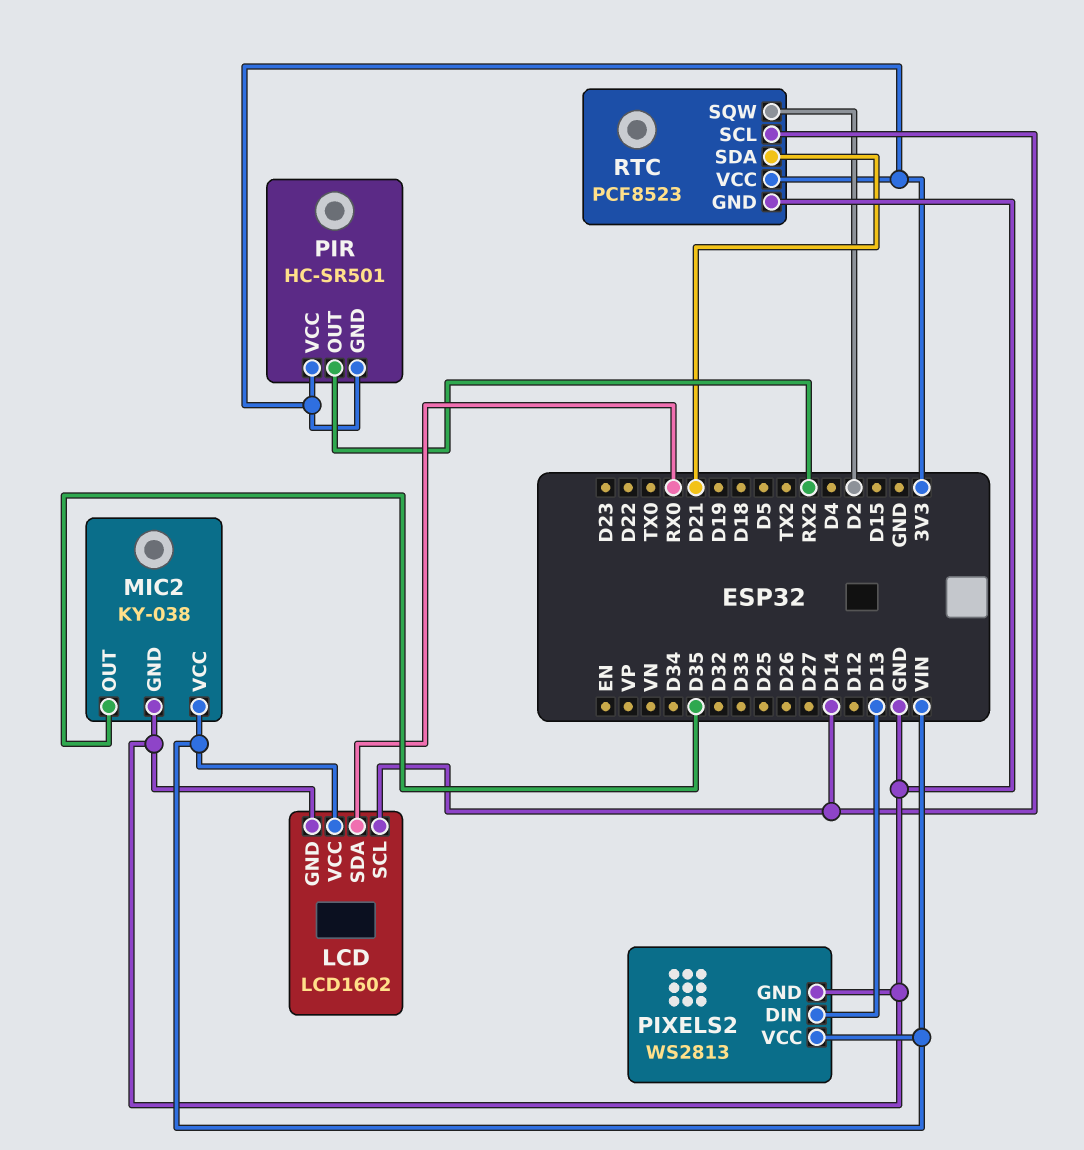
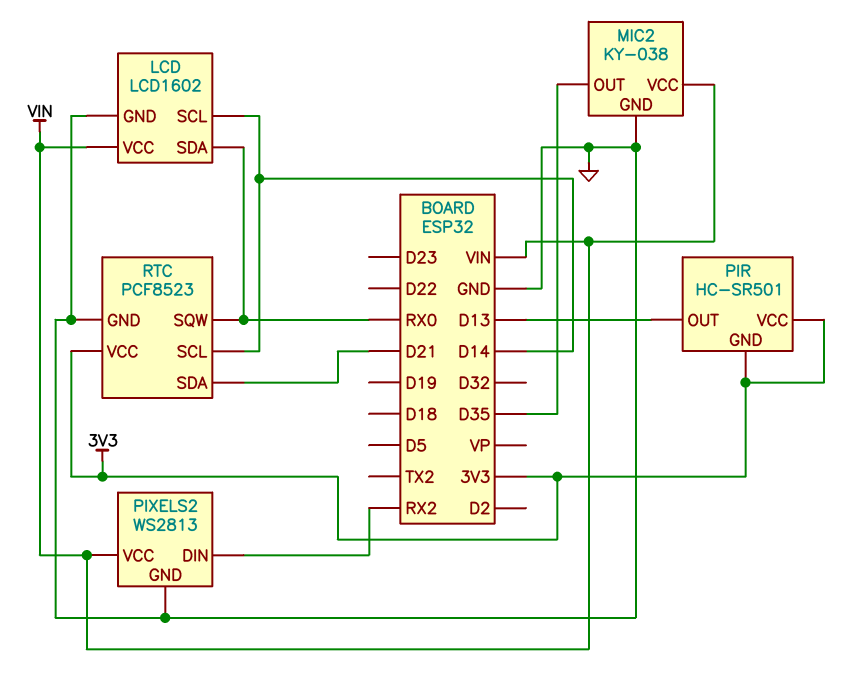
PIR pin OUT: RX2 -> D13
PIXELS2 pin DIN: D13 -> RX2
RTC pin SQW: D2 -> RX0

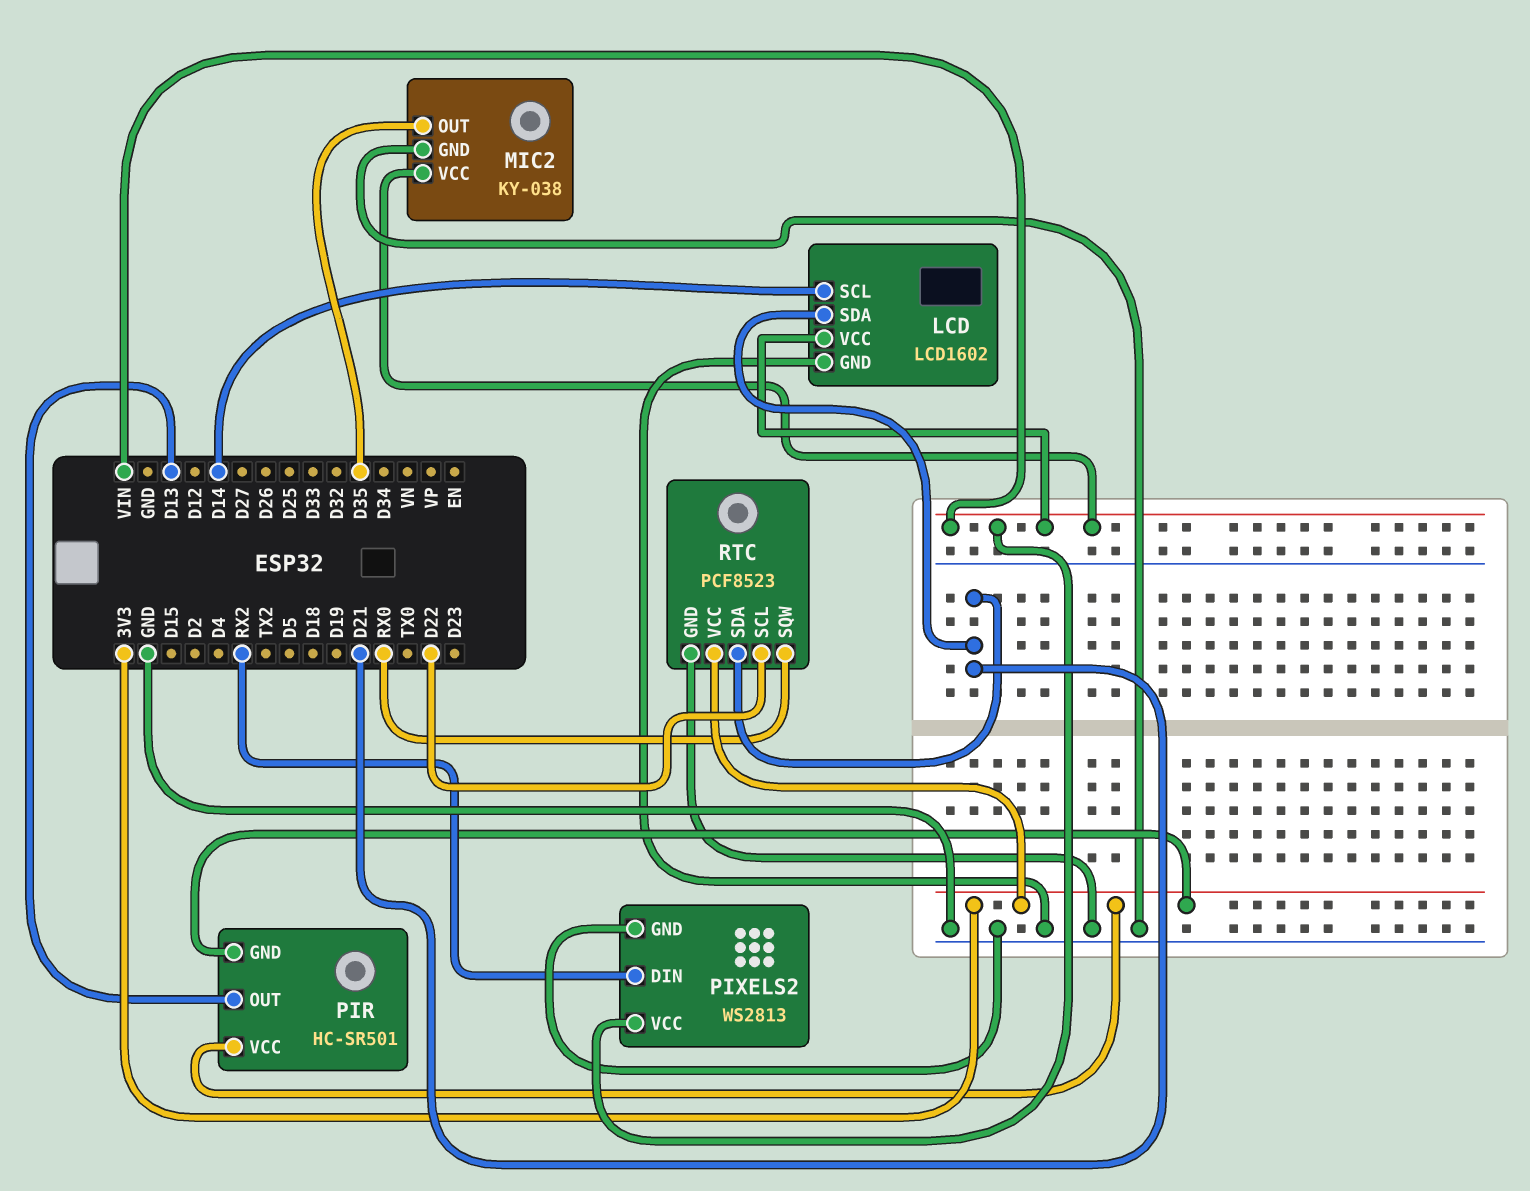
LCD pin SDA: RX0 -> D21
RTC pin SCL: D14 -> D22

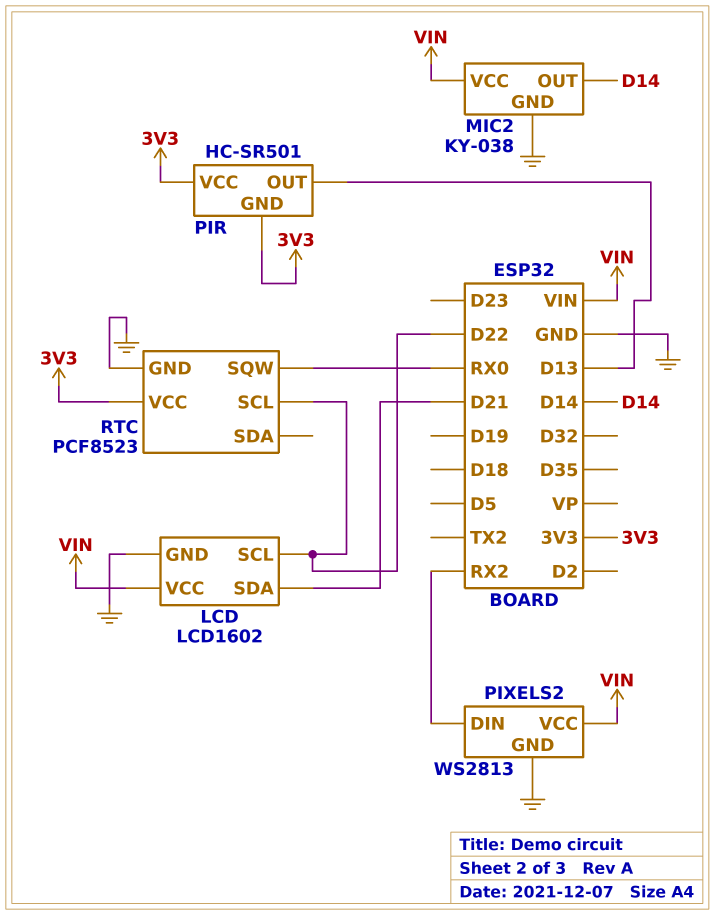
LCD pin SCL: D14 -> D22
MIC2 pin OUT: D35 -> D14
RTC pin SDA: D21 -> none

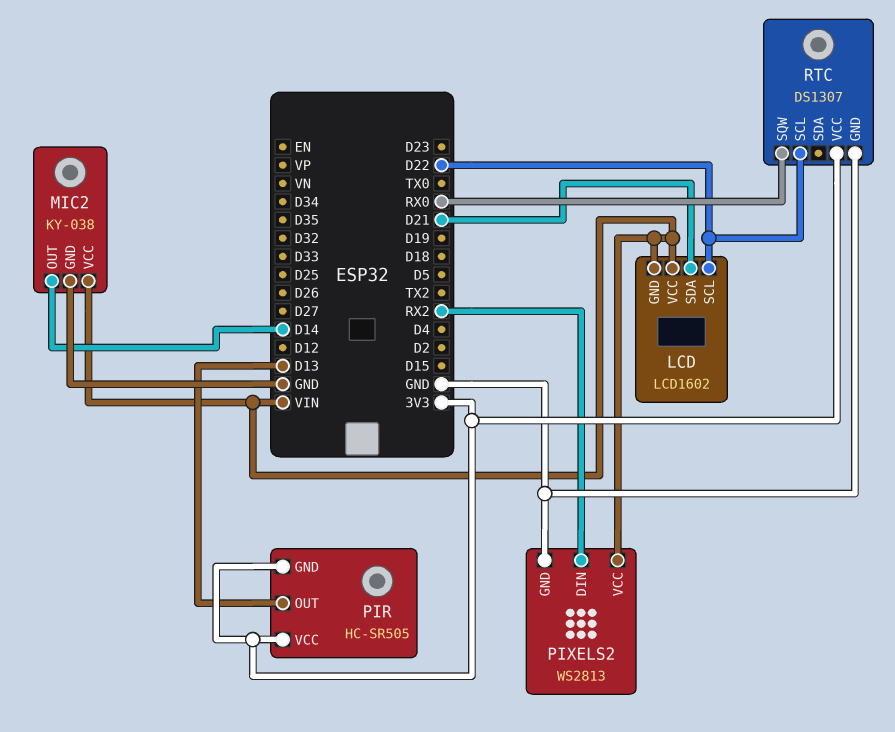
LCD pin GND: GND -> VIN
PIR: HC-SR501 -> HC-SR505
RTC: PCF8523 -> DS1307

